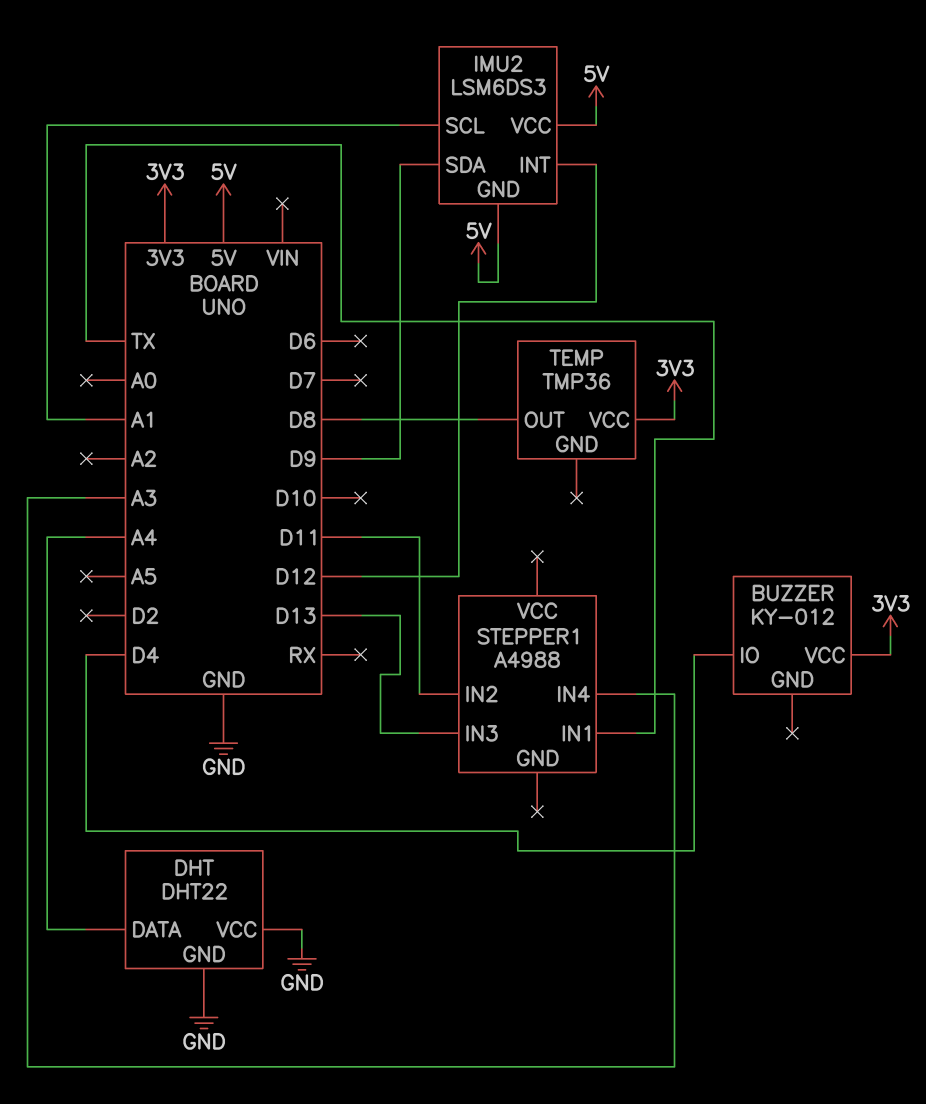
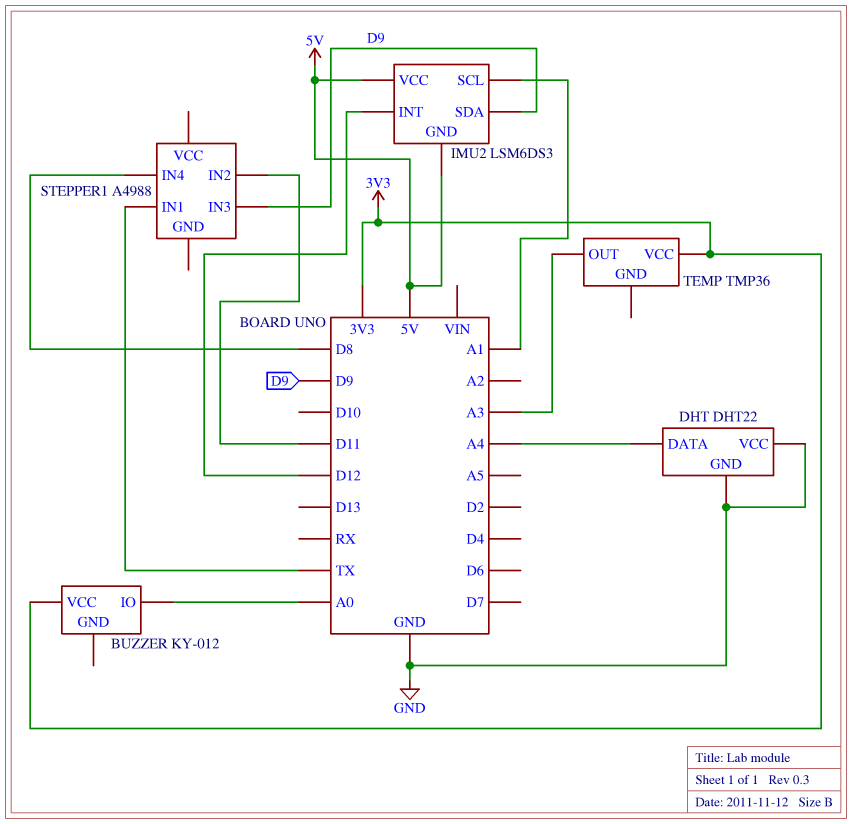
BUZZER pin IO: D4 -> A0
STEPPER1 pin IN3: D13 -> D9
STEPPER1 pin IN4: A3 -> D8
TEMP pin OUT: D8 -> A3

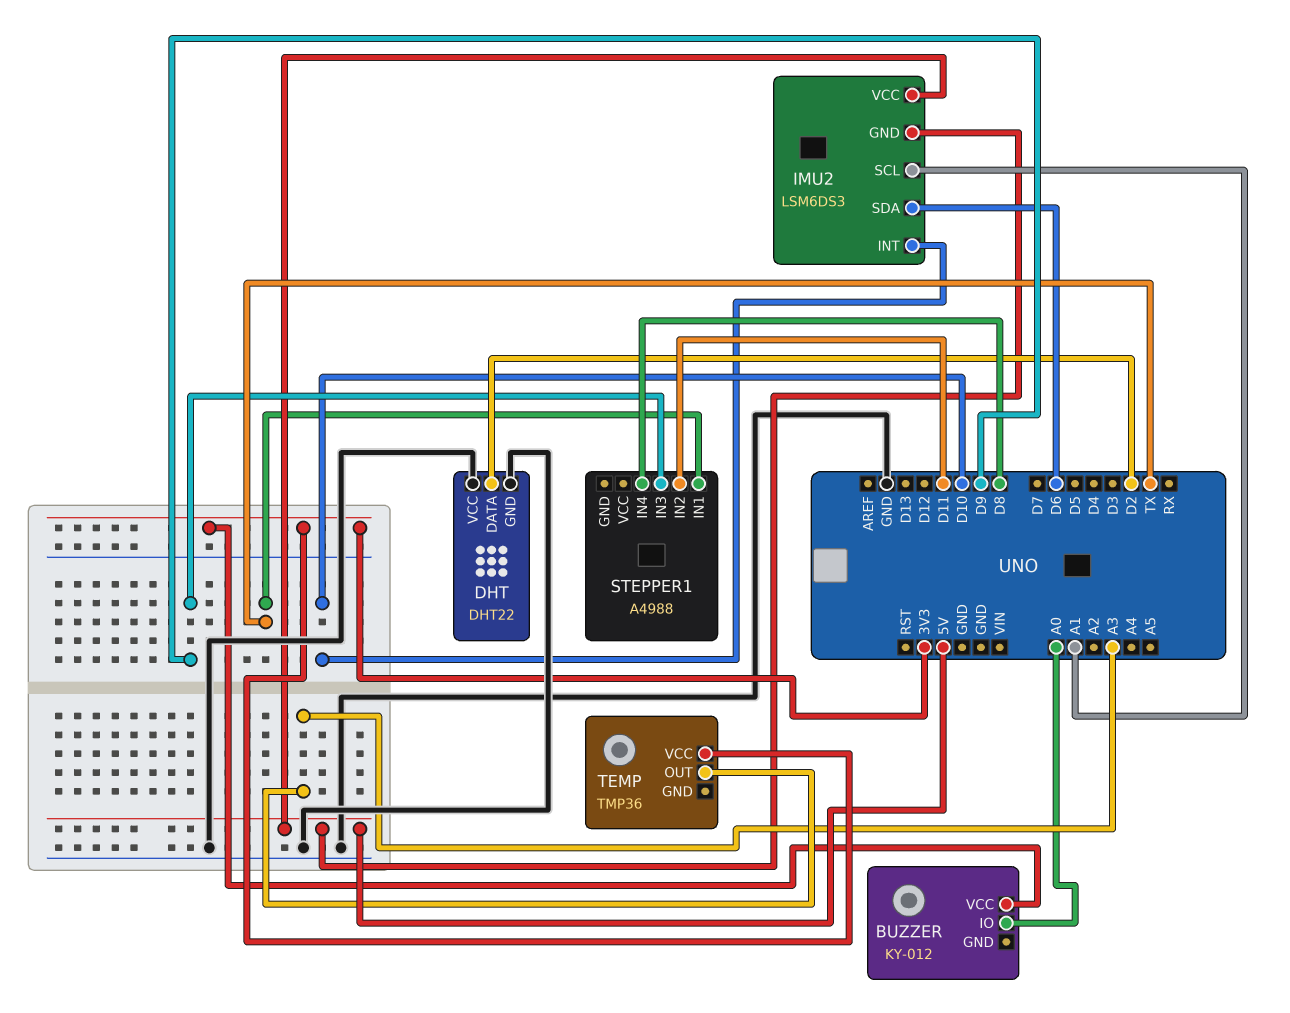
DHT pin DATA: A4 -> D2
IMU2 pin INT: D12 -> D10
IMU2 pin SDA: D9 -> D6

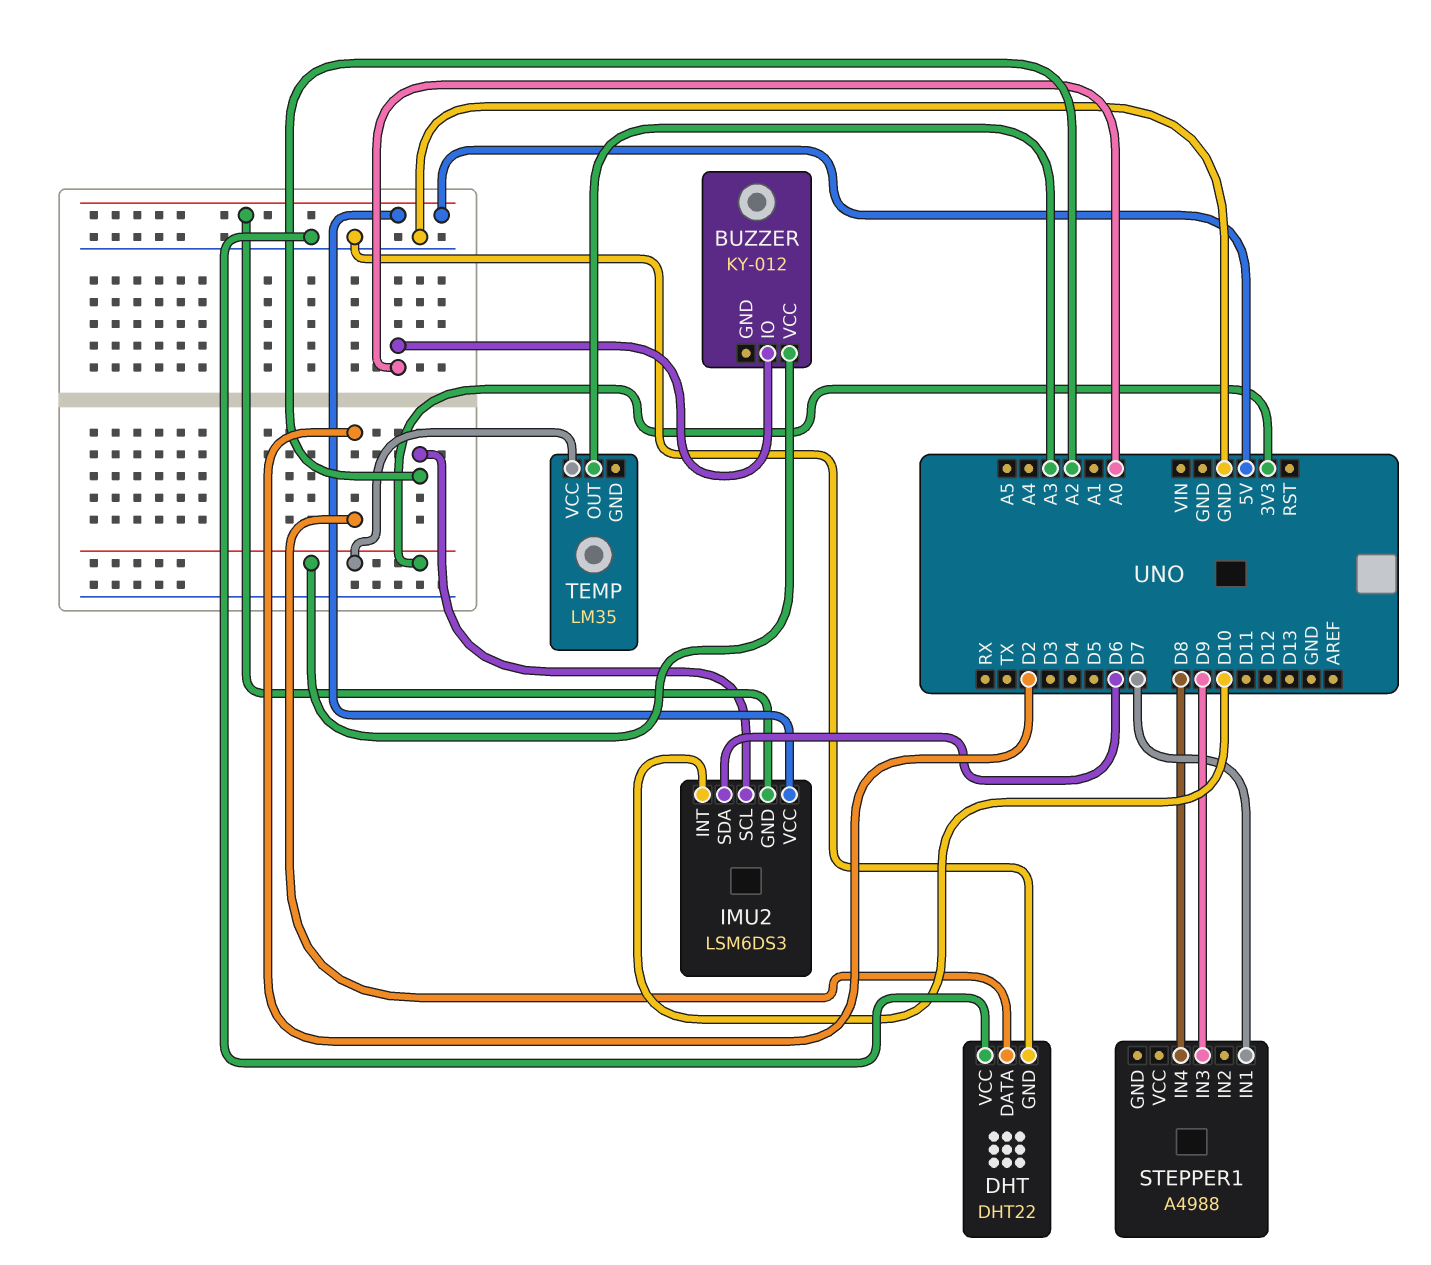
IMU2 pin SCL: A1 -> A2
STEPPER1 pin IN1: TX -> D7
STEPPER1 pin IN2: D11 -> none
TEMP: TMP36 -> LM35

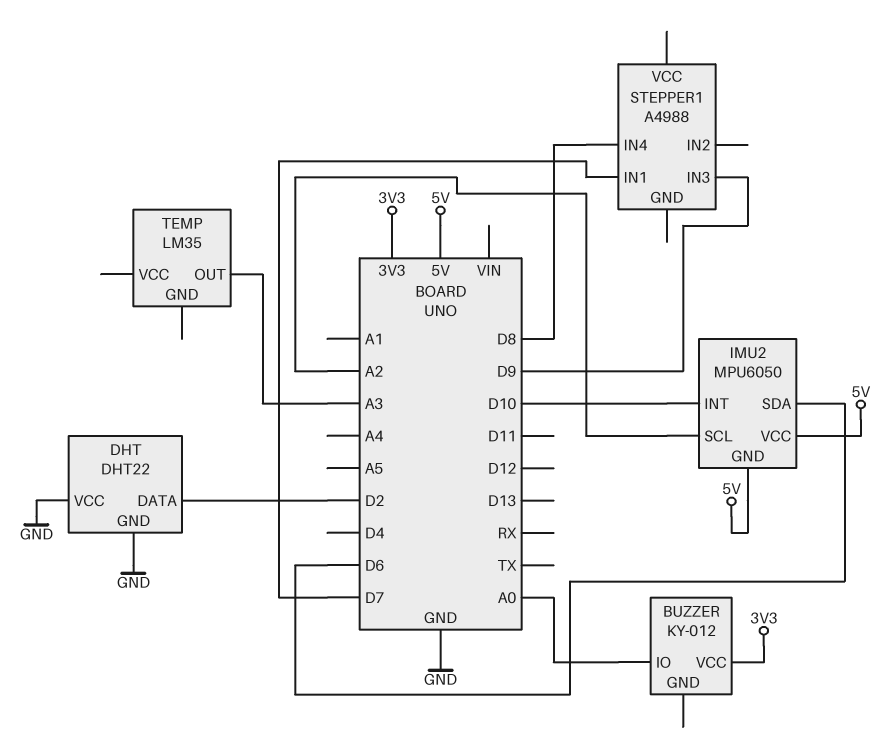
IMU2: LSM6DS3 -> MPU6050
TEMP pin VCC: 3V3 -> none

